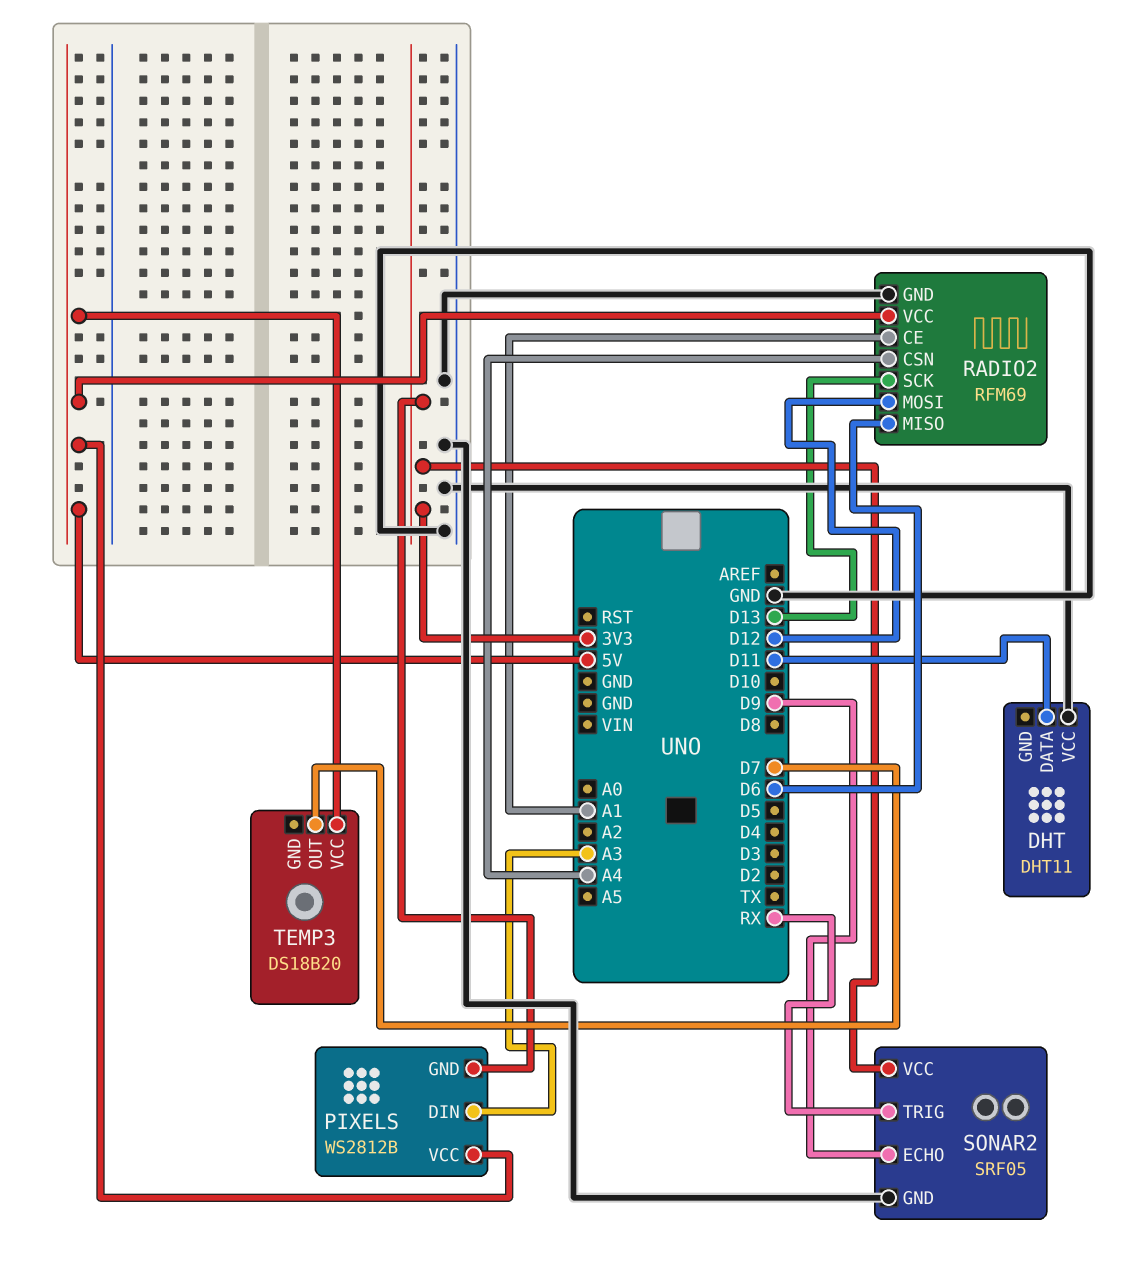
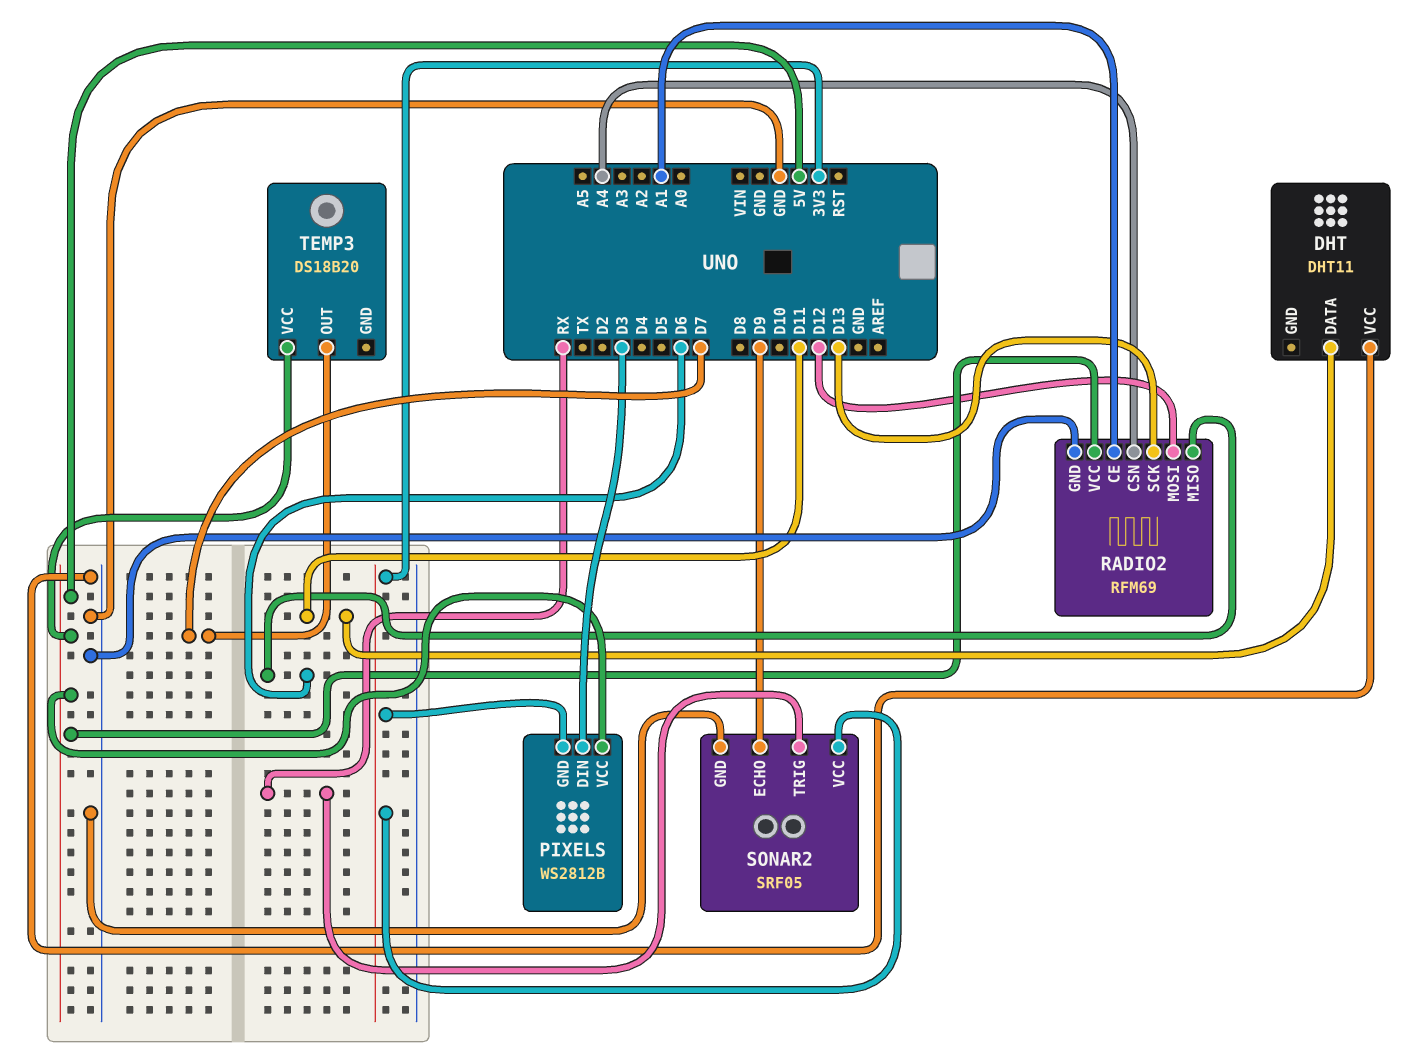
PIXELS pin DIN: A3 -> D3

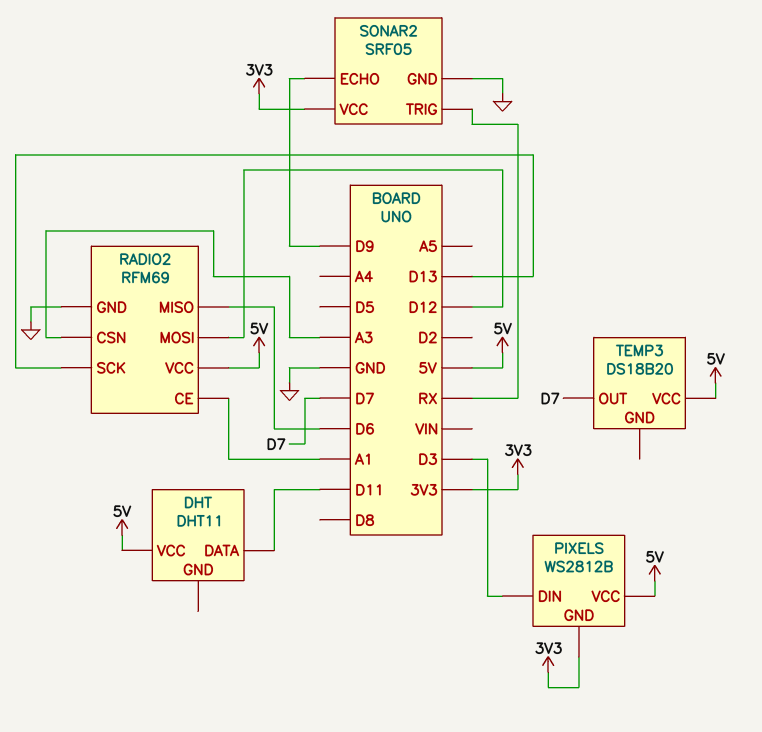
DHT pin VCC: GND -> 5V
RADIO2 pin CSN: A4 -> A3

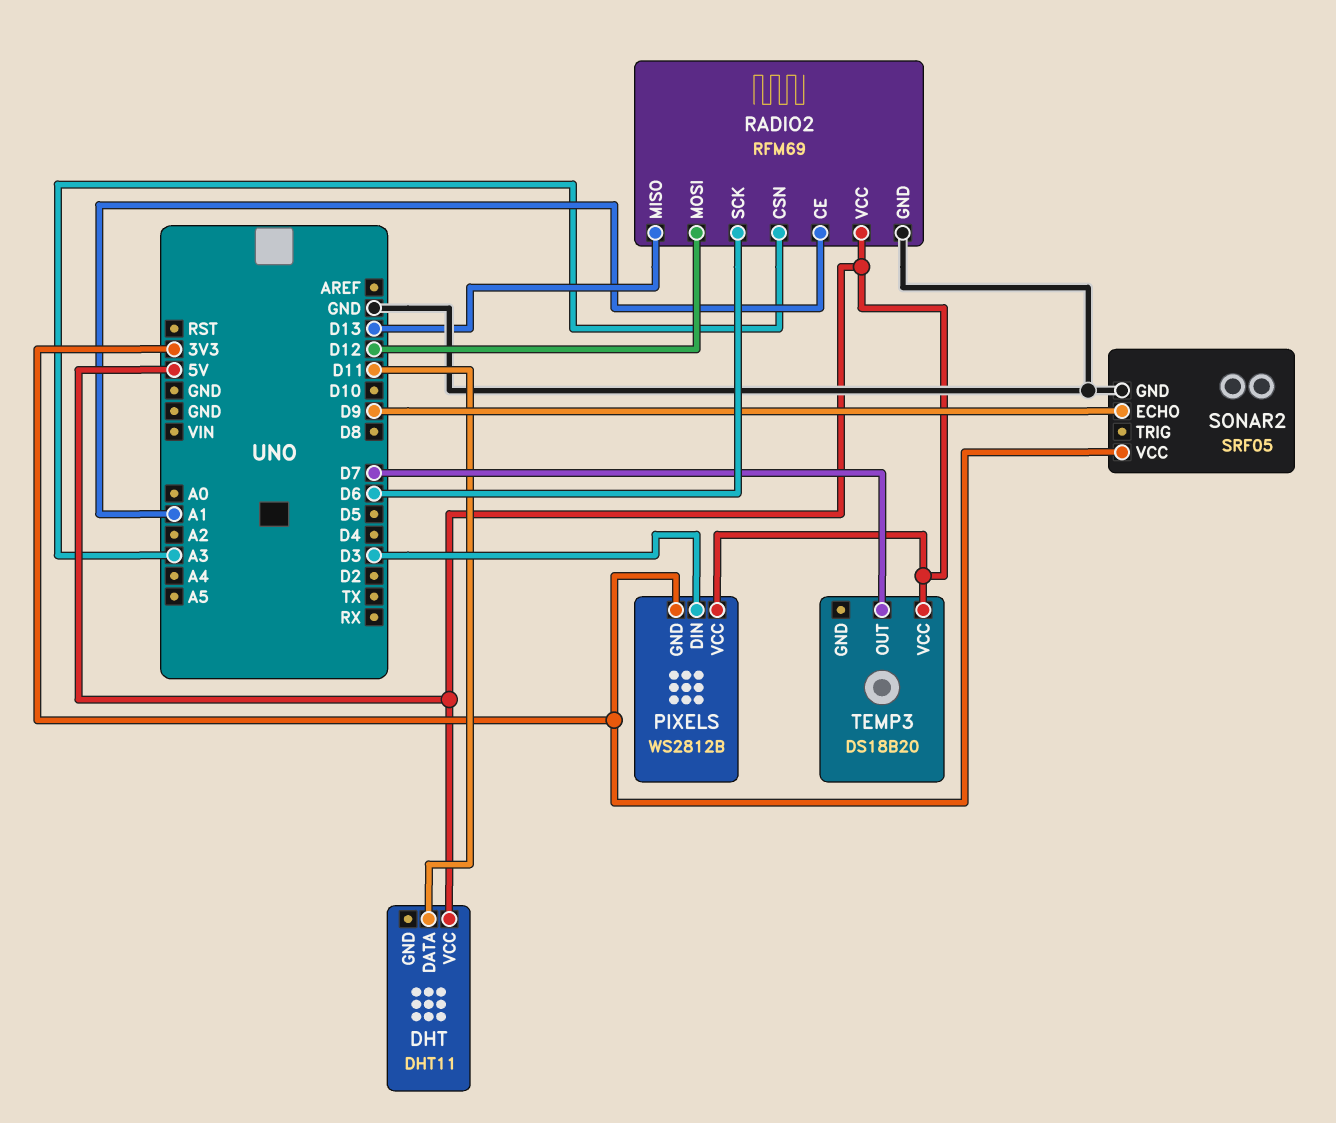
RADIO2 pin MISO: D6 -> D13
RADIO2 pin SCK: D13 -> D6
SONAR2 pin TRIG: RX -> none

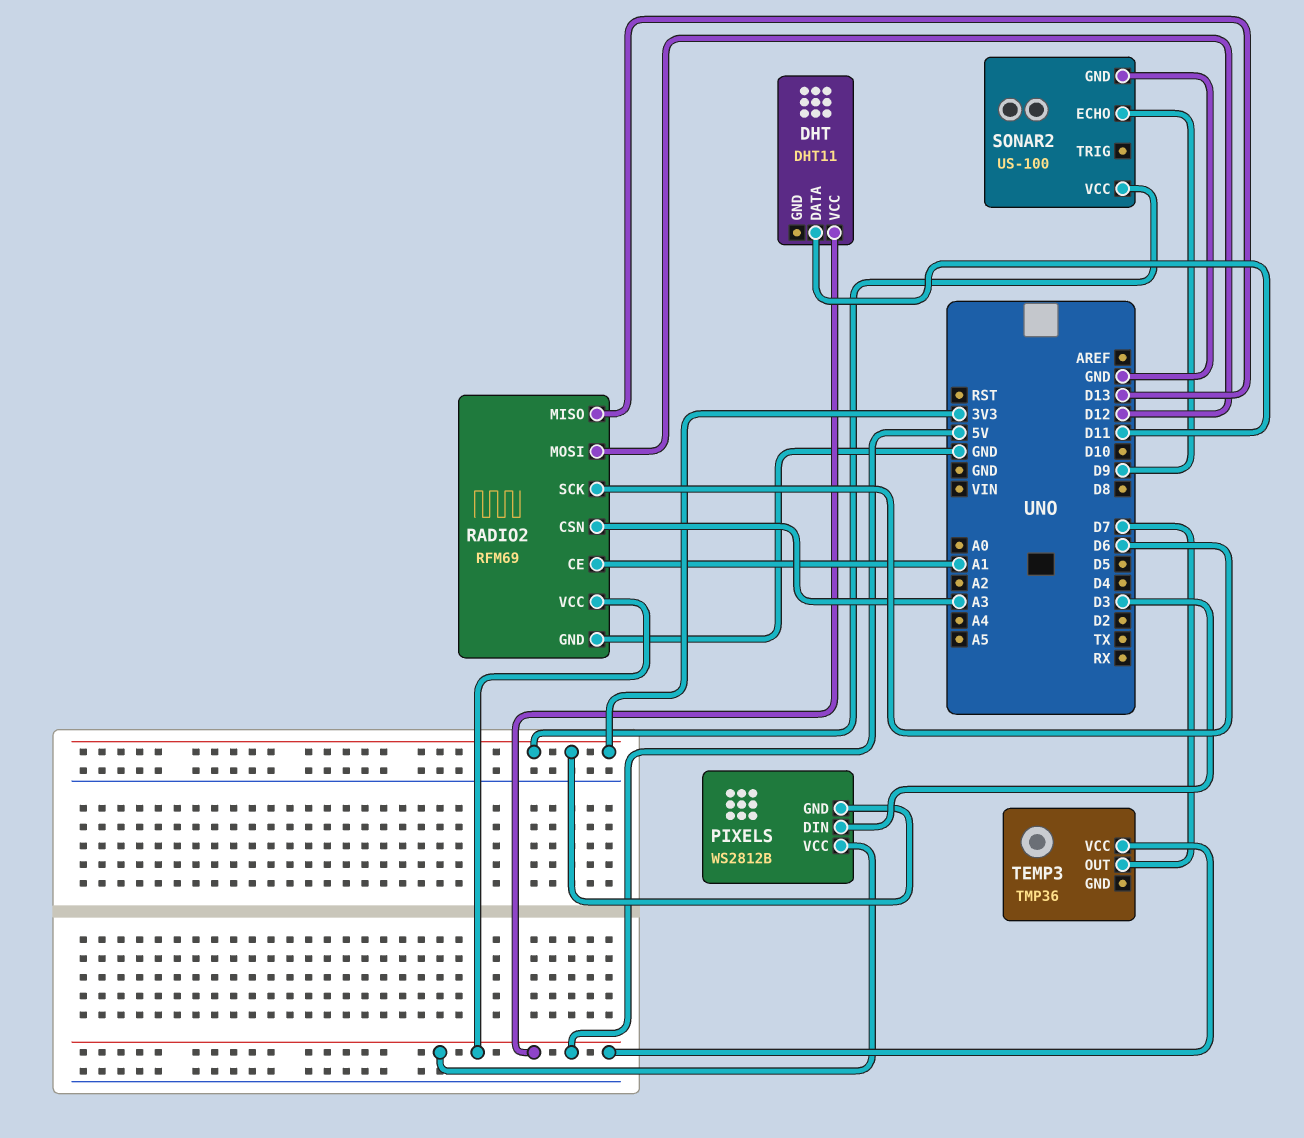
SONAR2: SRF05 -> US-100
TEMP3: DS18B20 -> TMP36

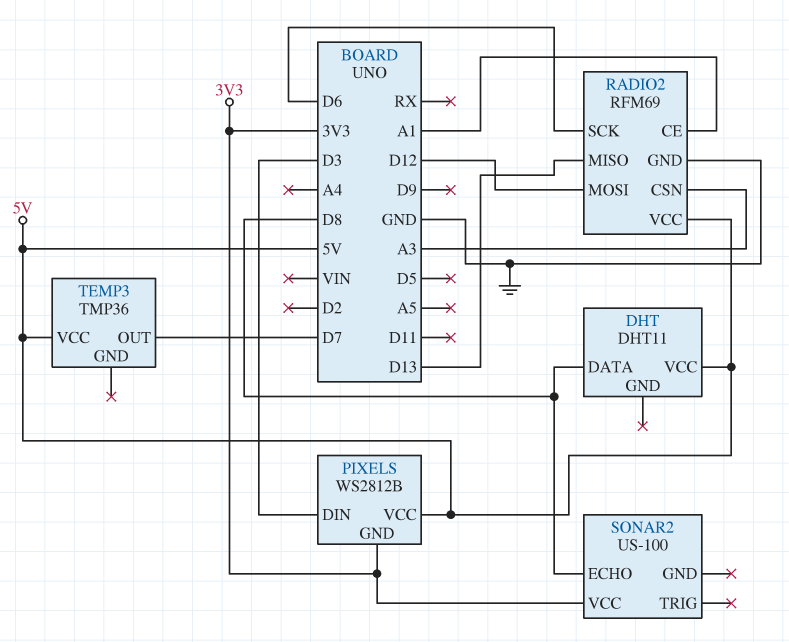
DHT pin DATA: D11 -> D8
SONAR2 pin ECHO: D9 -> D8
SONAR2 pin GND: GND -> none

